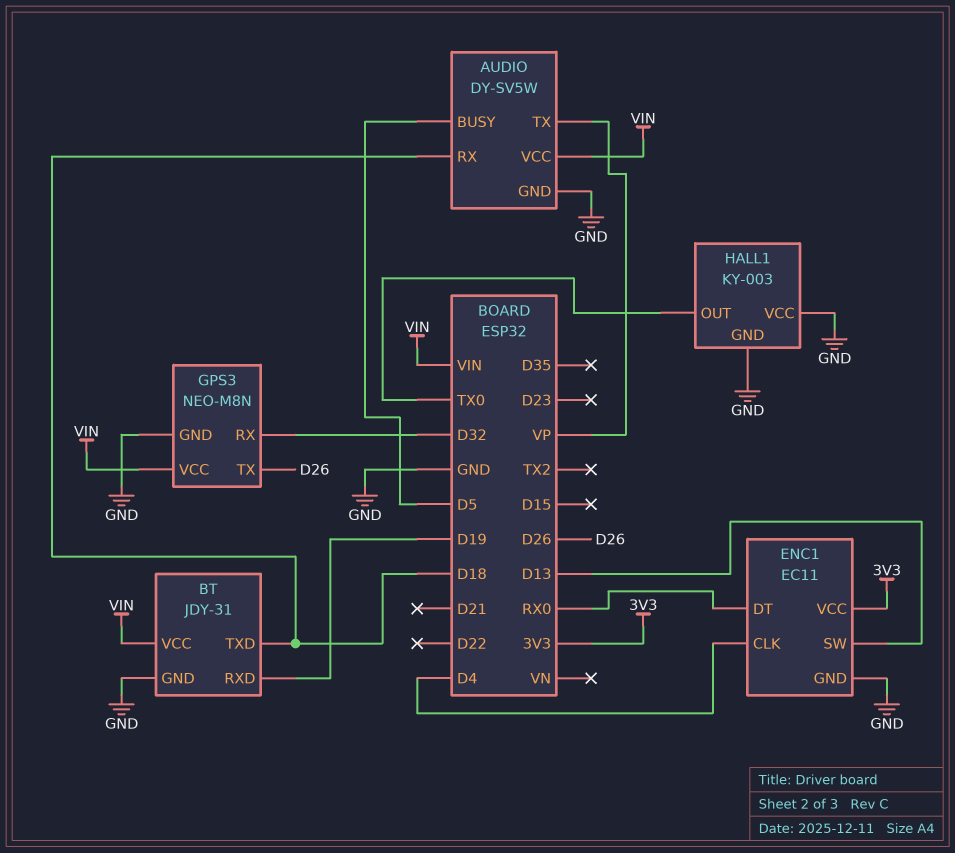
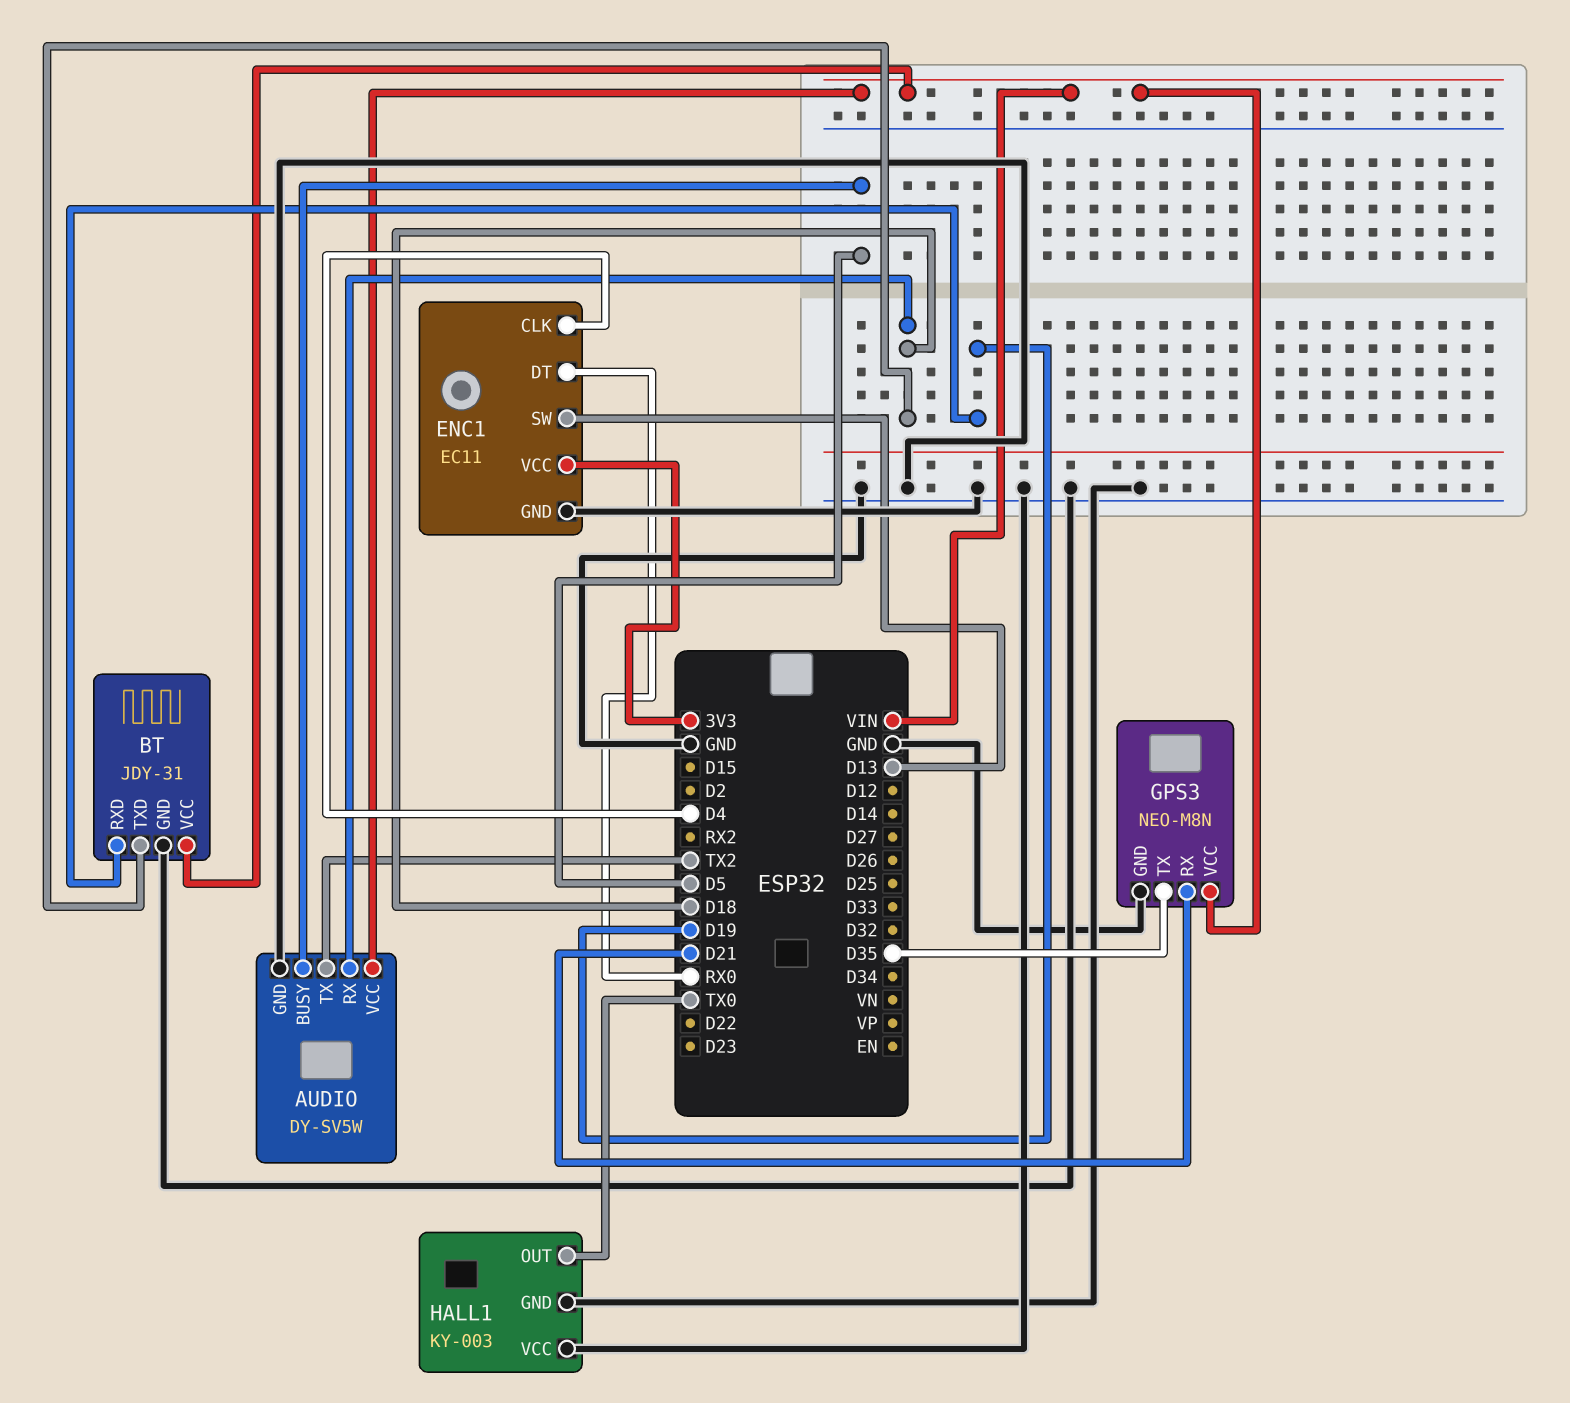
AUDIO pin TX: VP -> TX2
GPS3 pin RX: D32 -> D21
GPS3 pin TX: D26 -> D35

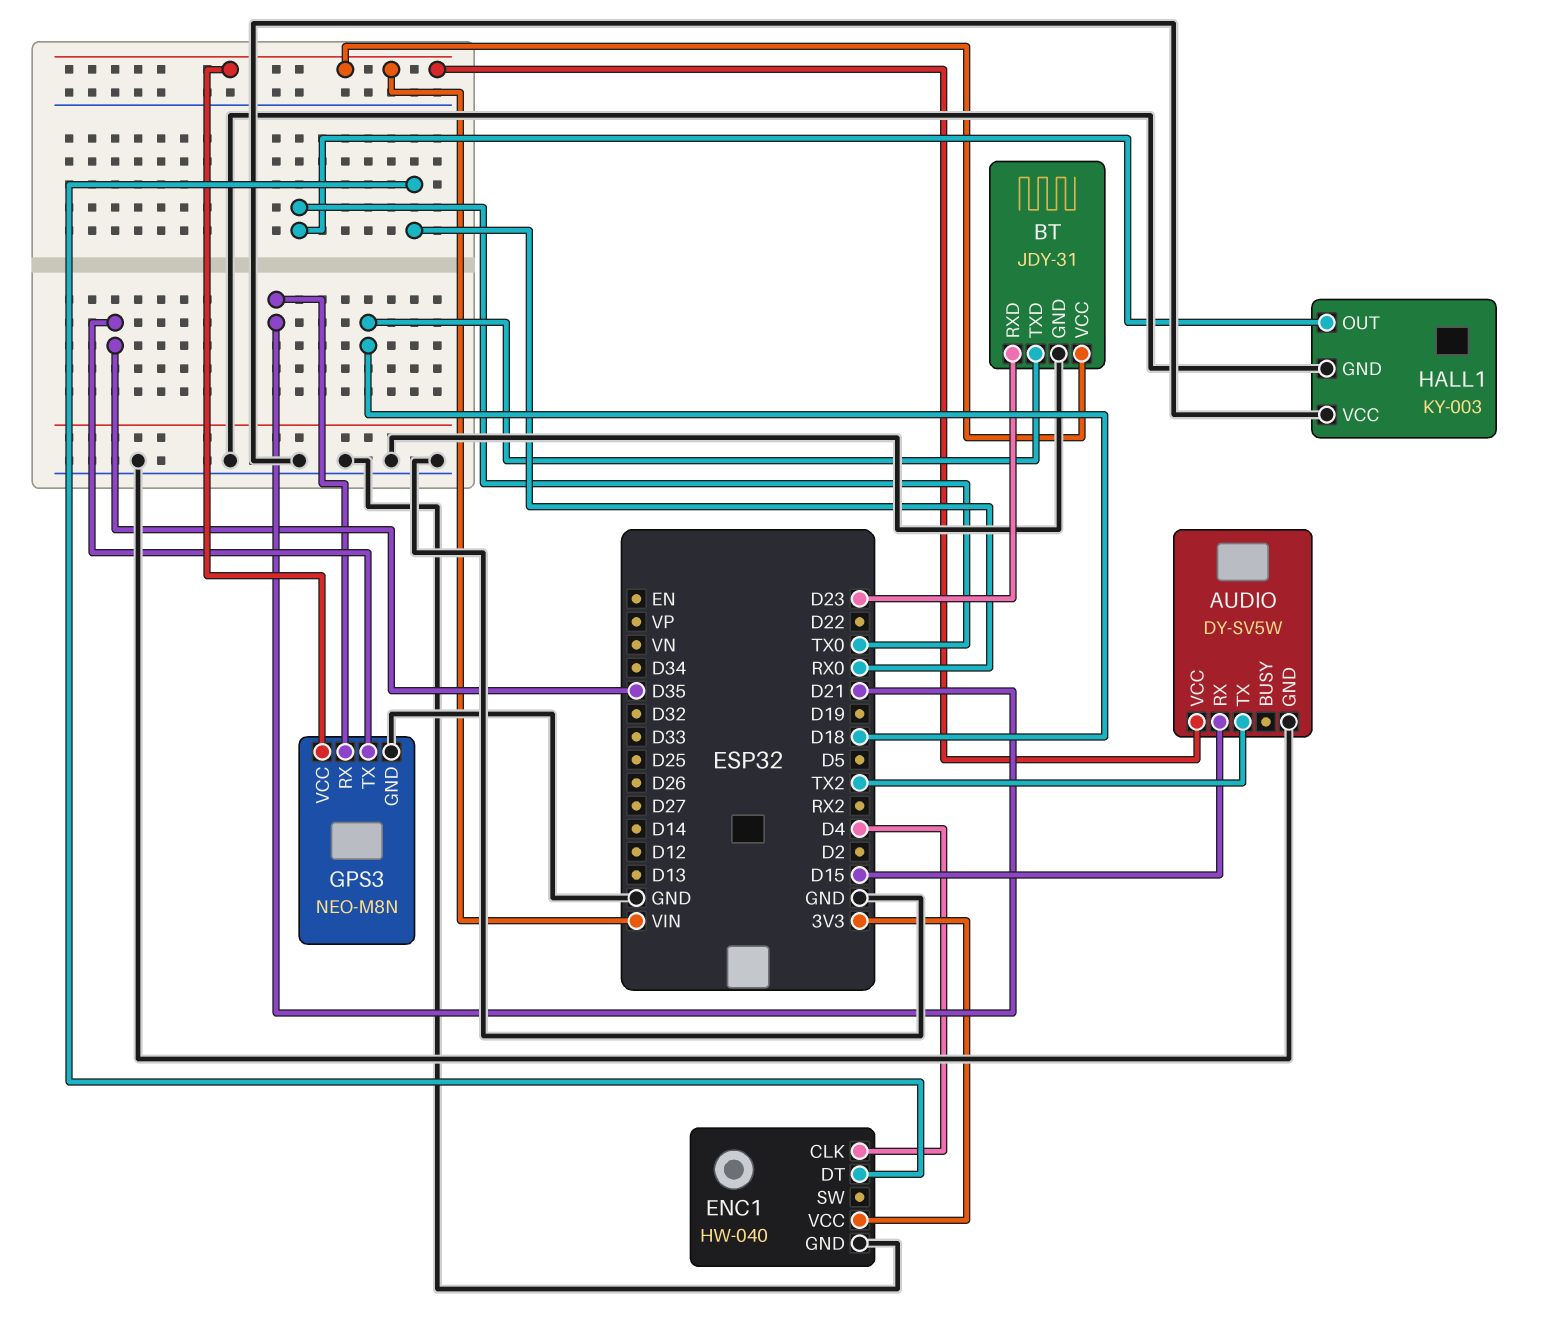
AUDIO pin BUSY: D5 -> none
AUDIO pin RX: D18 -> D15
BT pin RXD: D19 -> D23
ENC1: EC11 -> HW-040
ENC1 pin SW: D13 -> none

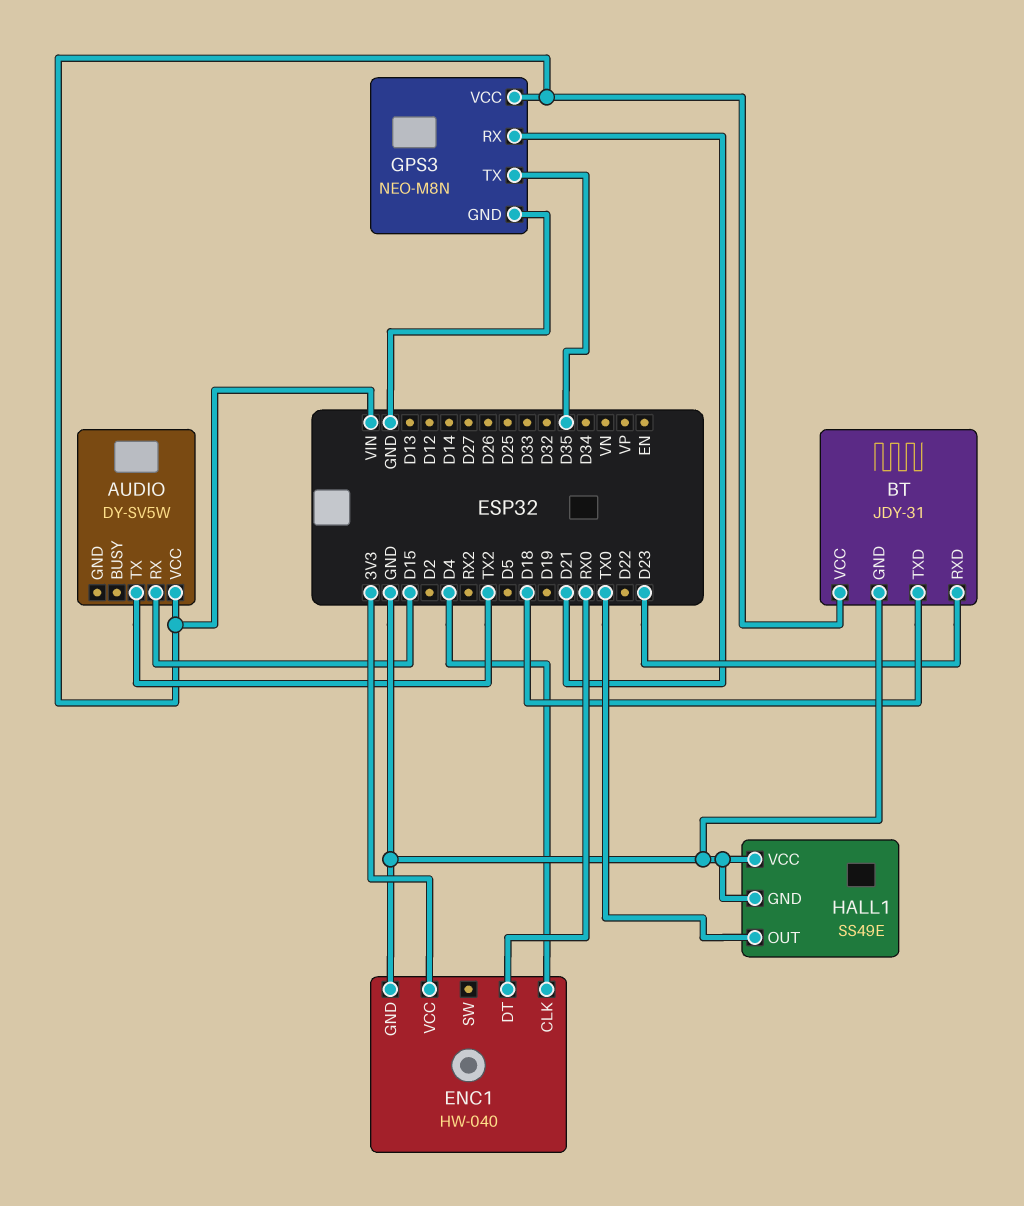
AUDIO pin GND: GND -> none
HALL1: KY-003 -> SS49E

